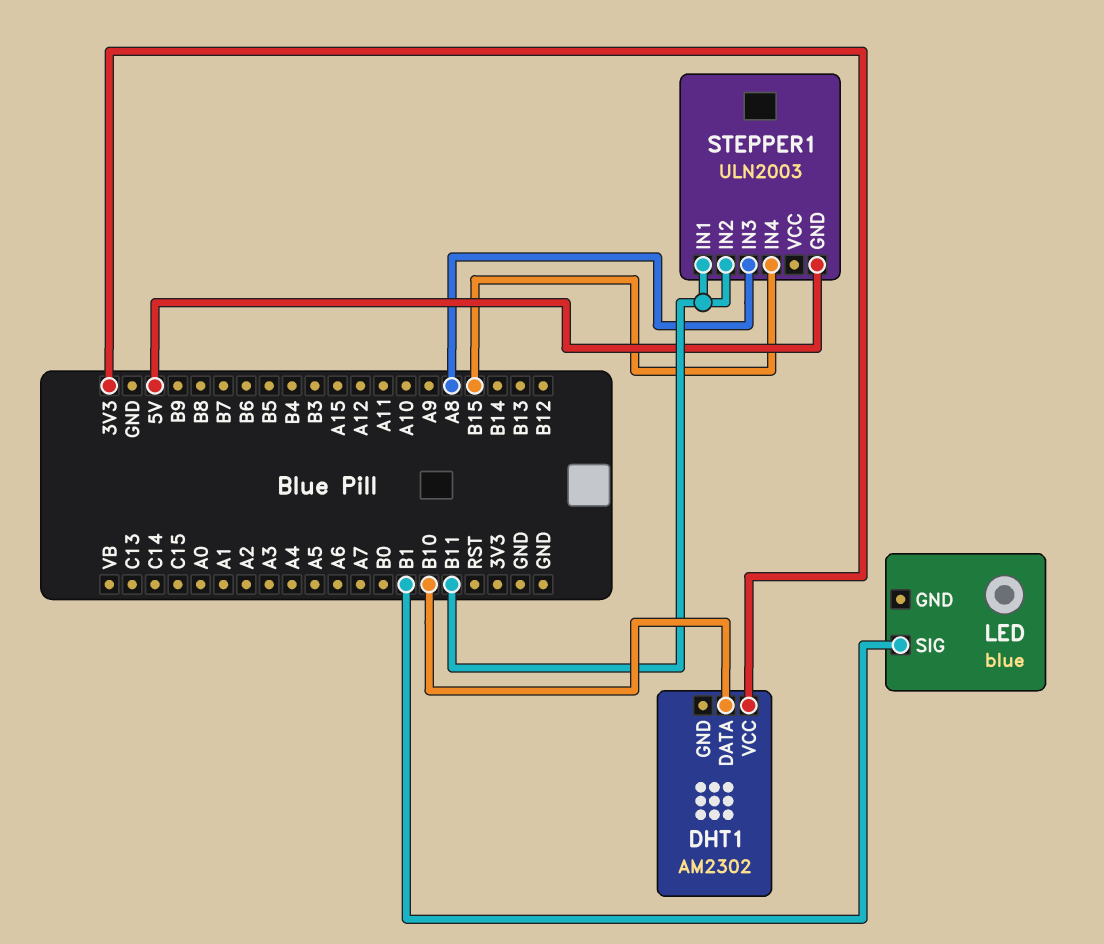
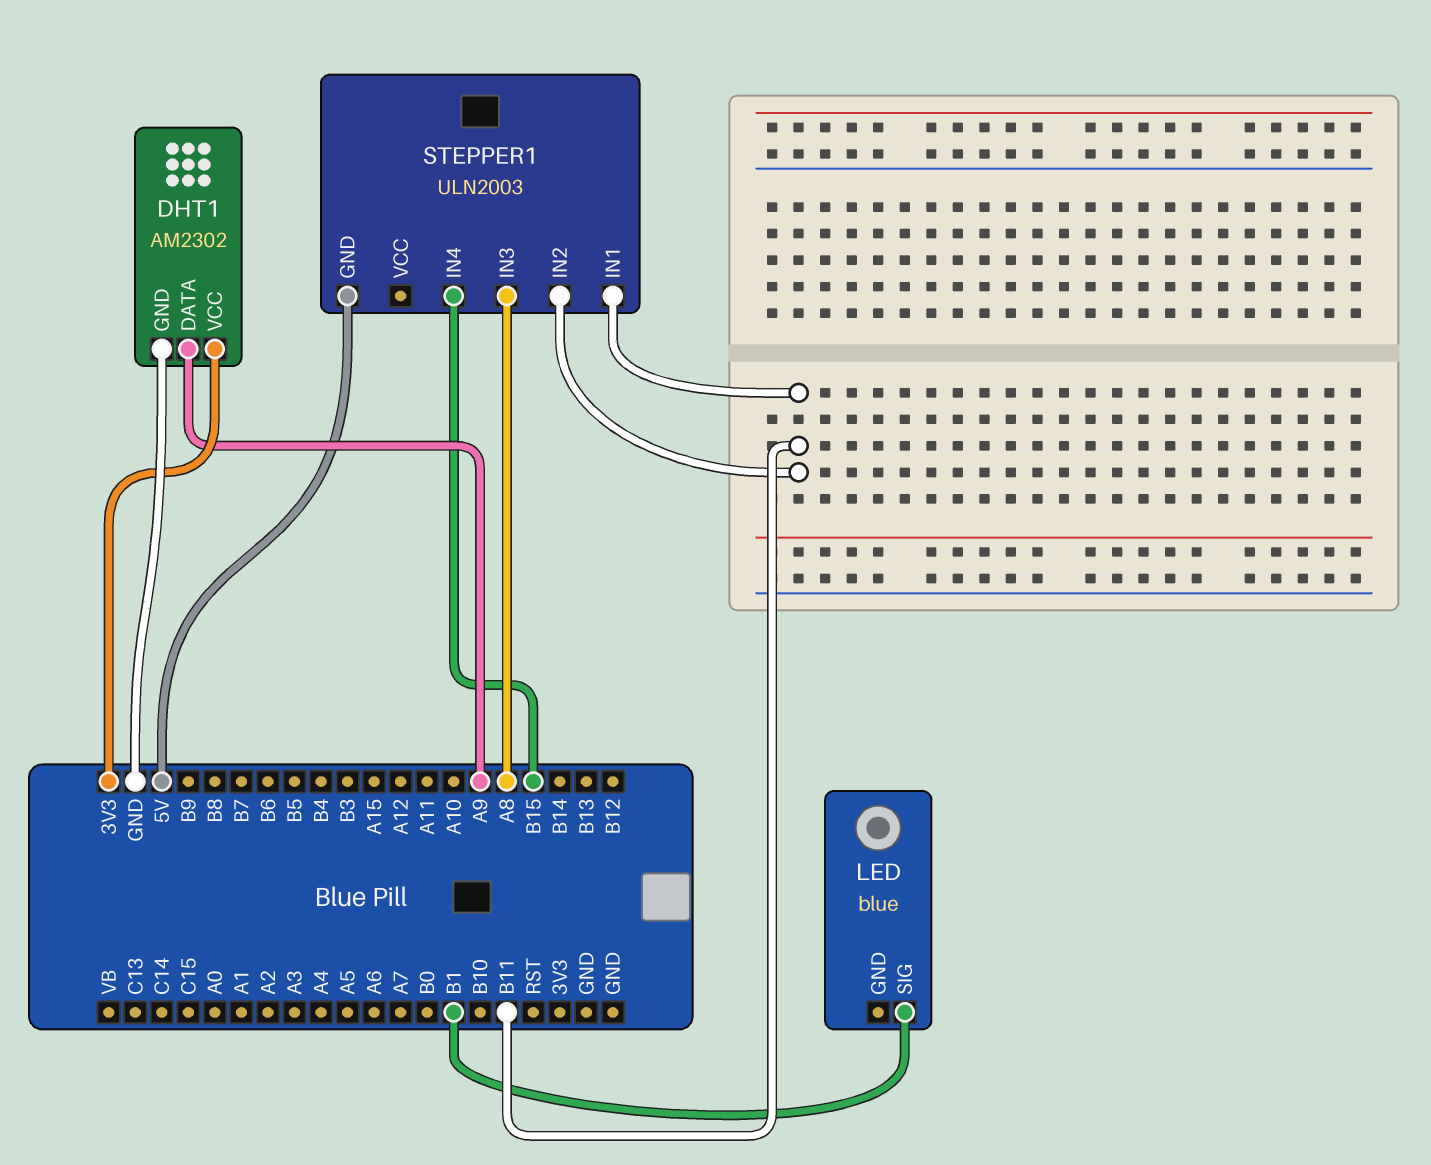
DHT1 pin DATA: B10 -> A9
DHT1 pin GND: none -> GND

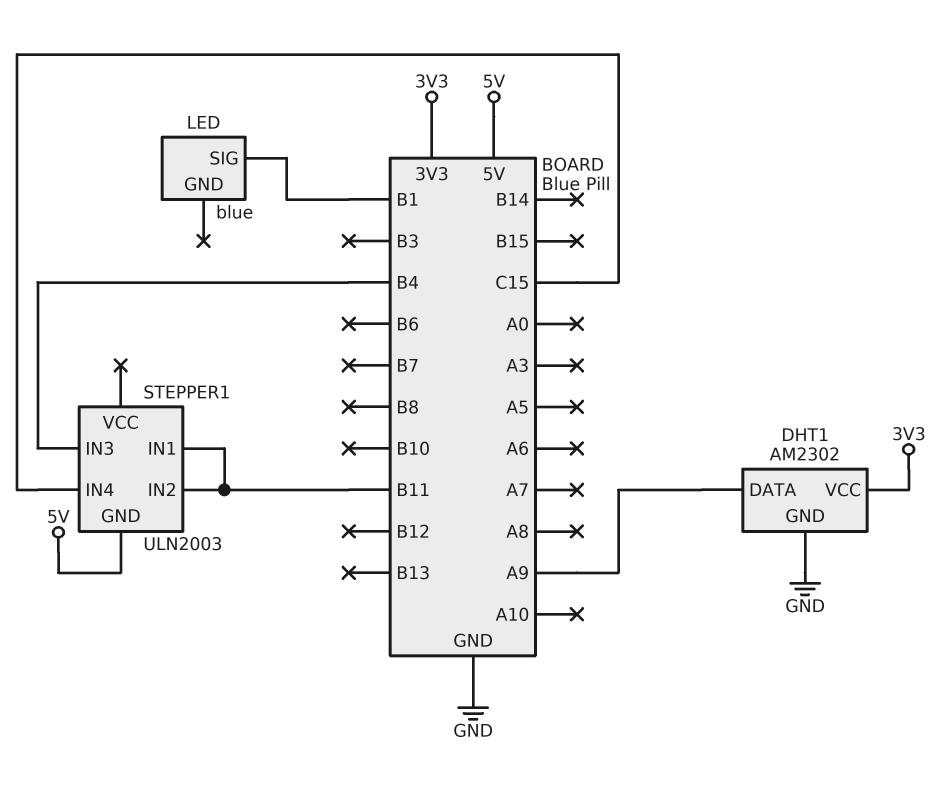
STEPPER1 pin IN3: A8 -> B4
STEPPER1 pin IN4: B15 -> C15

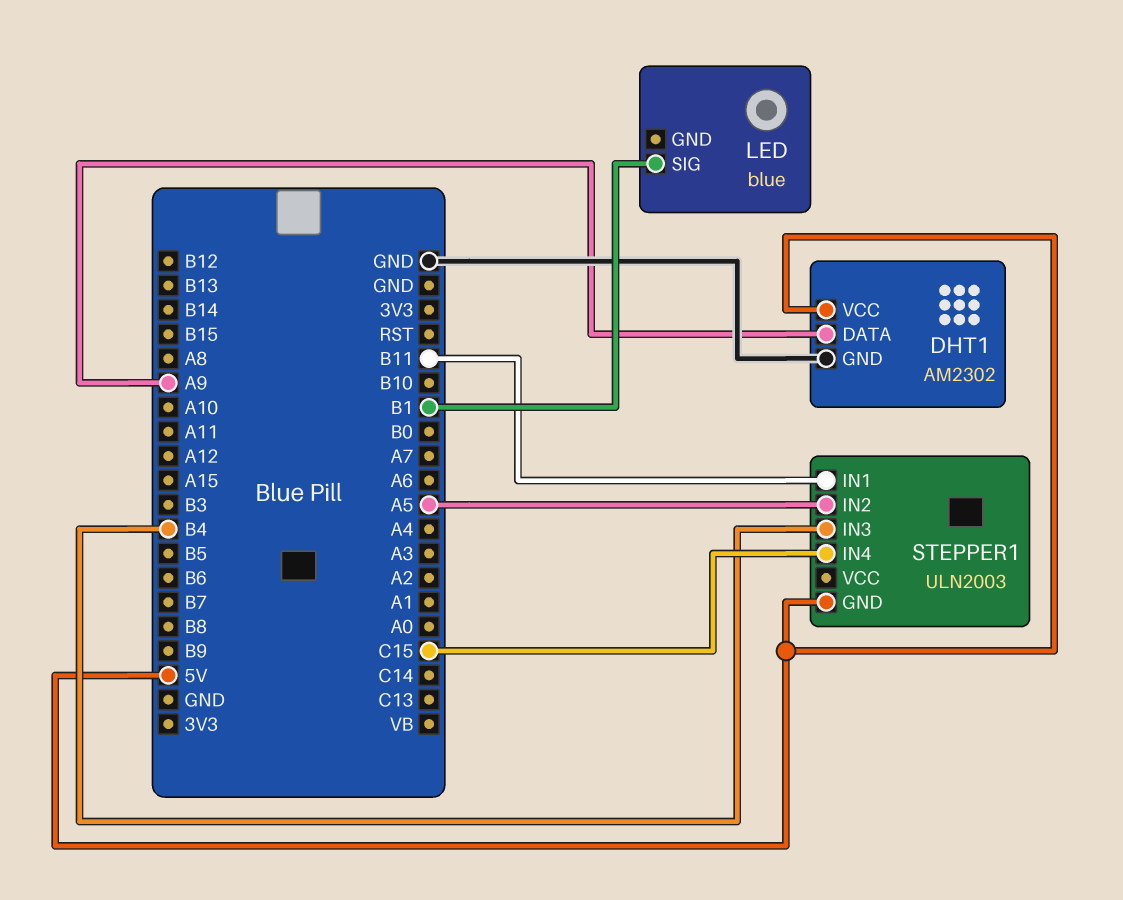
DHT1 pin VCC: 3V3 -> 5V
STEPPER1 pin IN2: B11 -> A5

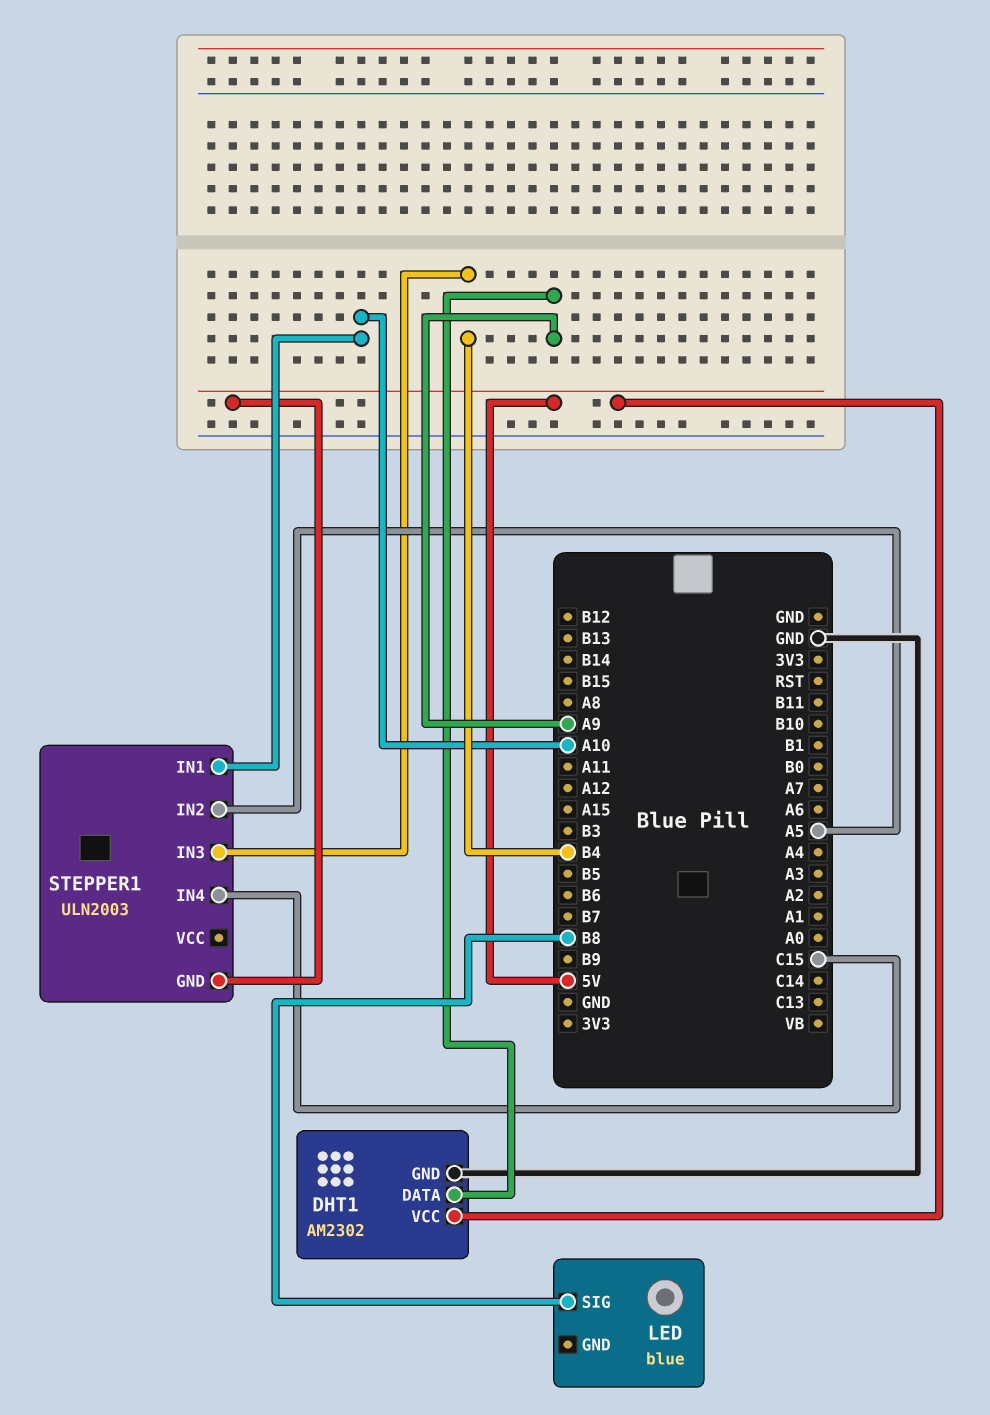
LED pin SIG: B1 -> B8
STEPPER1 pin IN1: B11 -> A10

